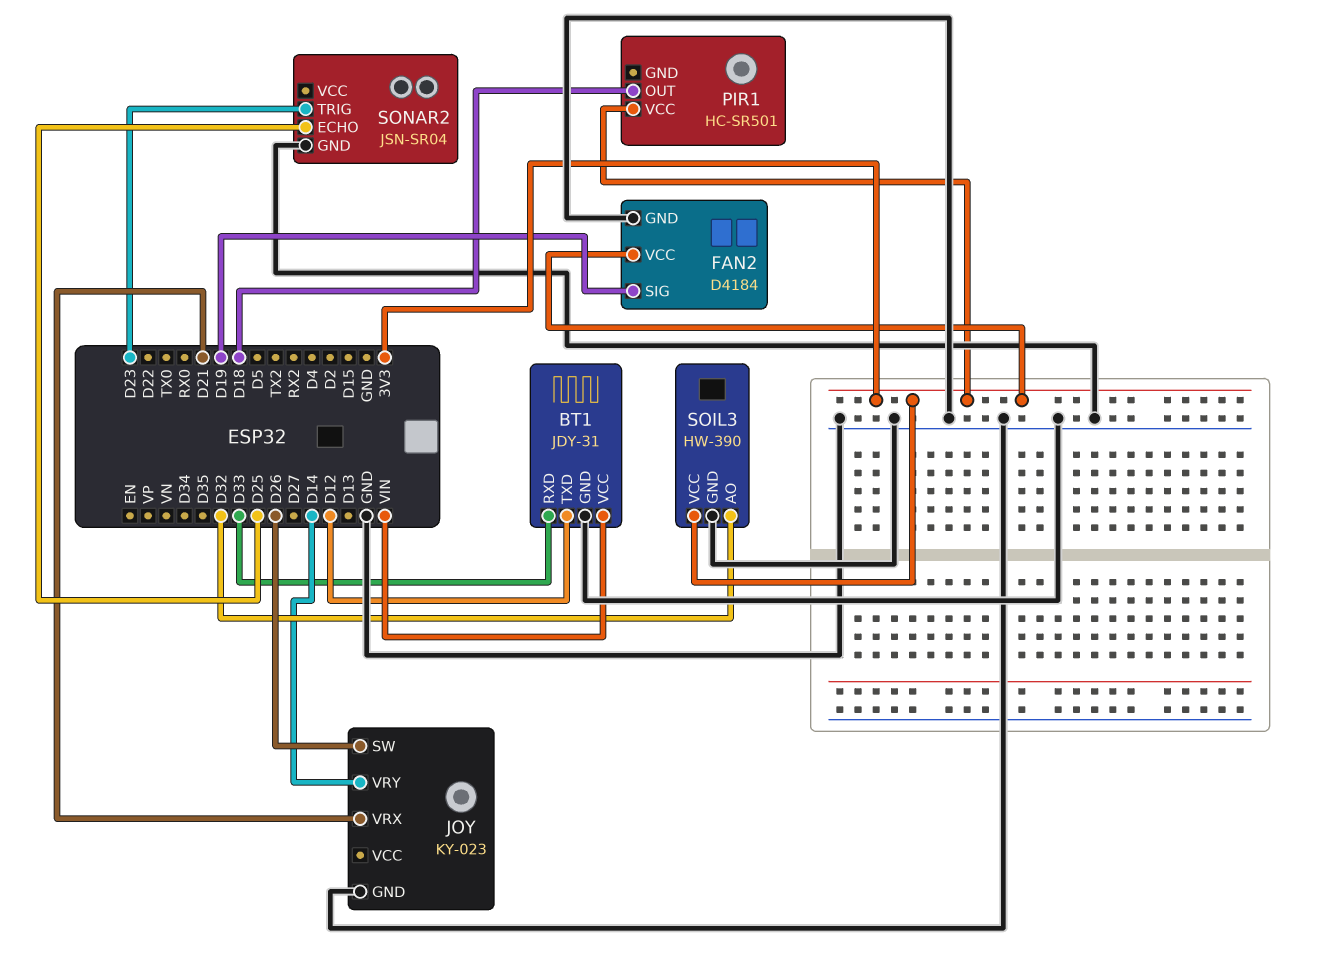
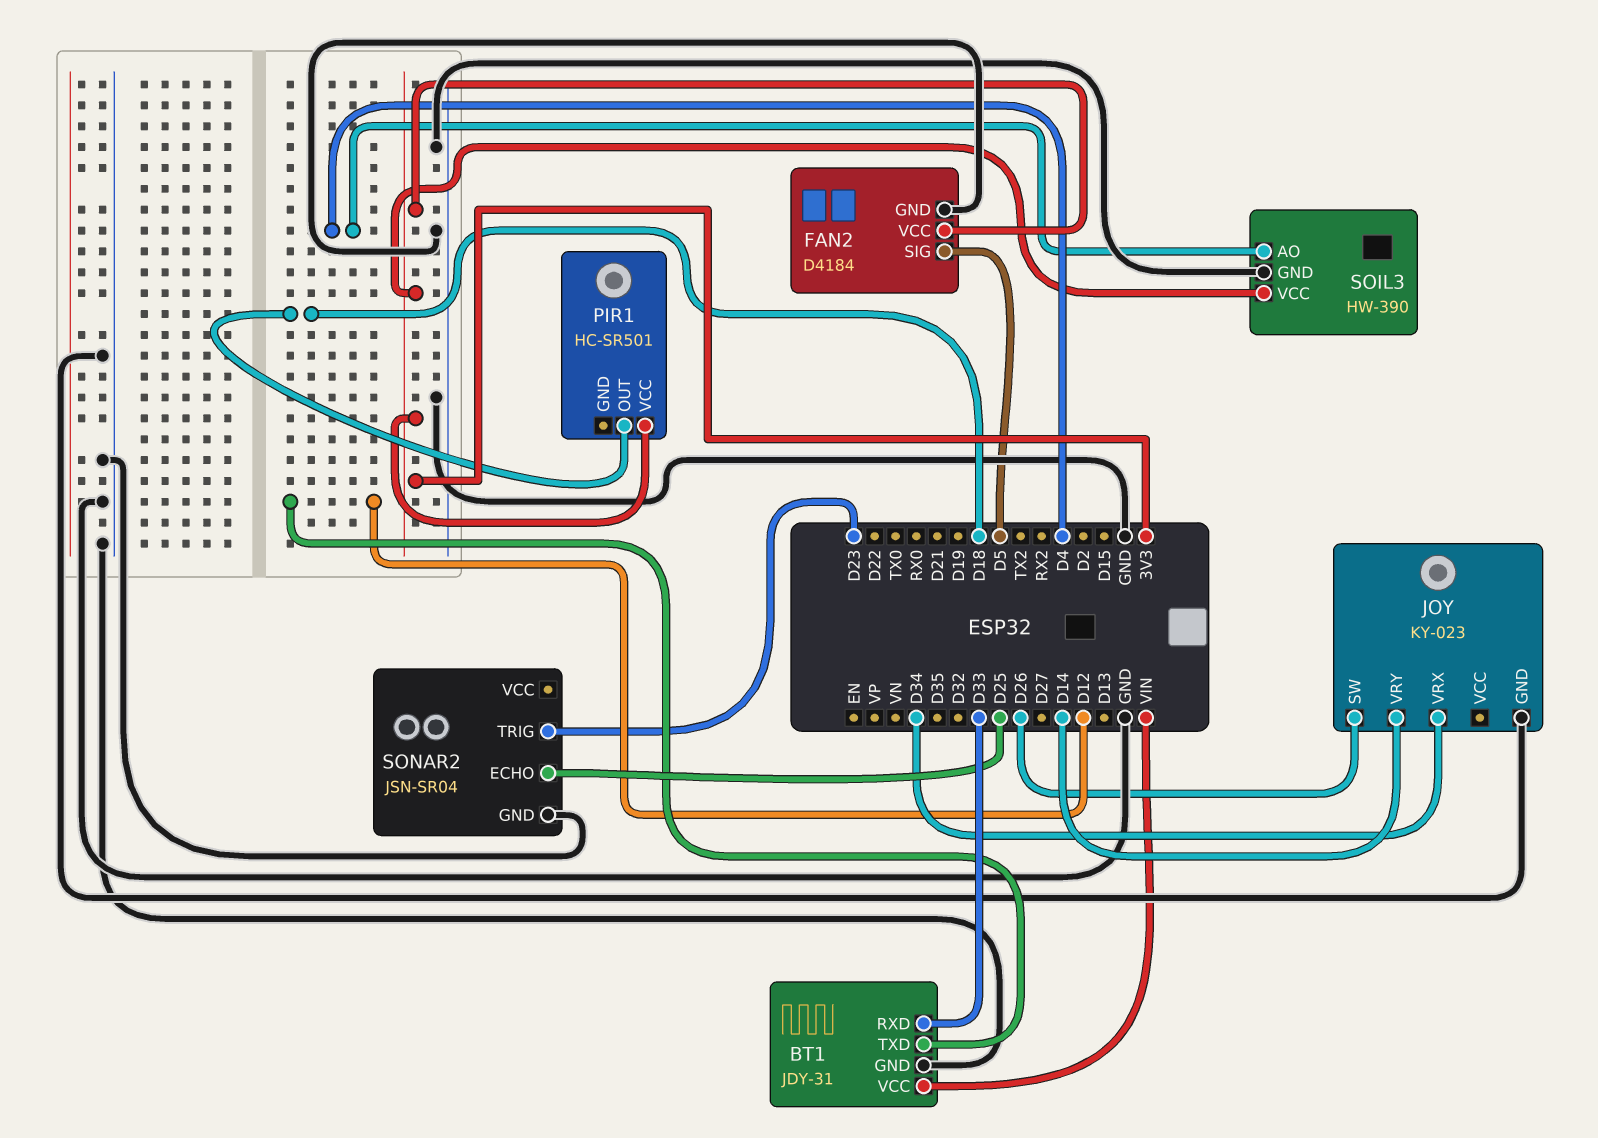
FAN2 pin SIG: D19 -> D5
JOY pin VRX: D21 -> D34
SOIL3 pin AO: D32 -> D4

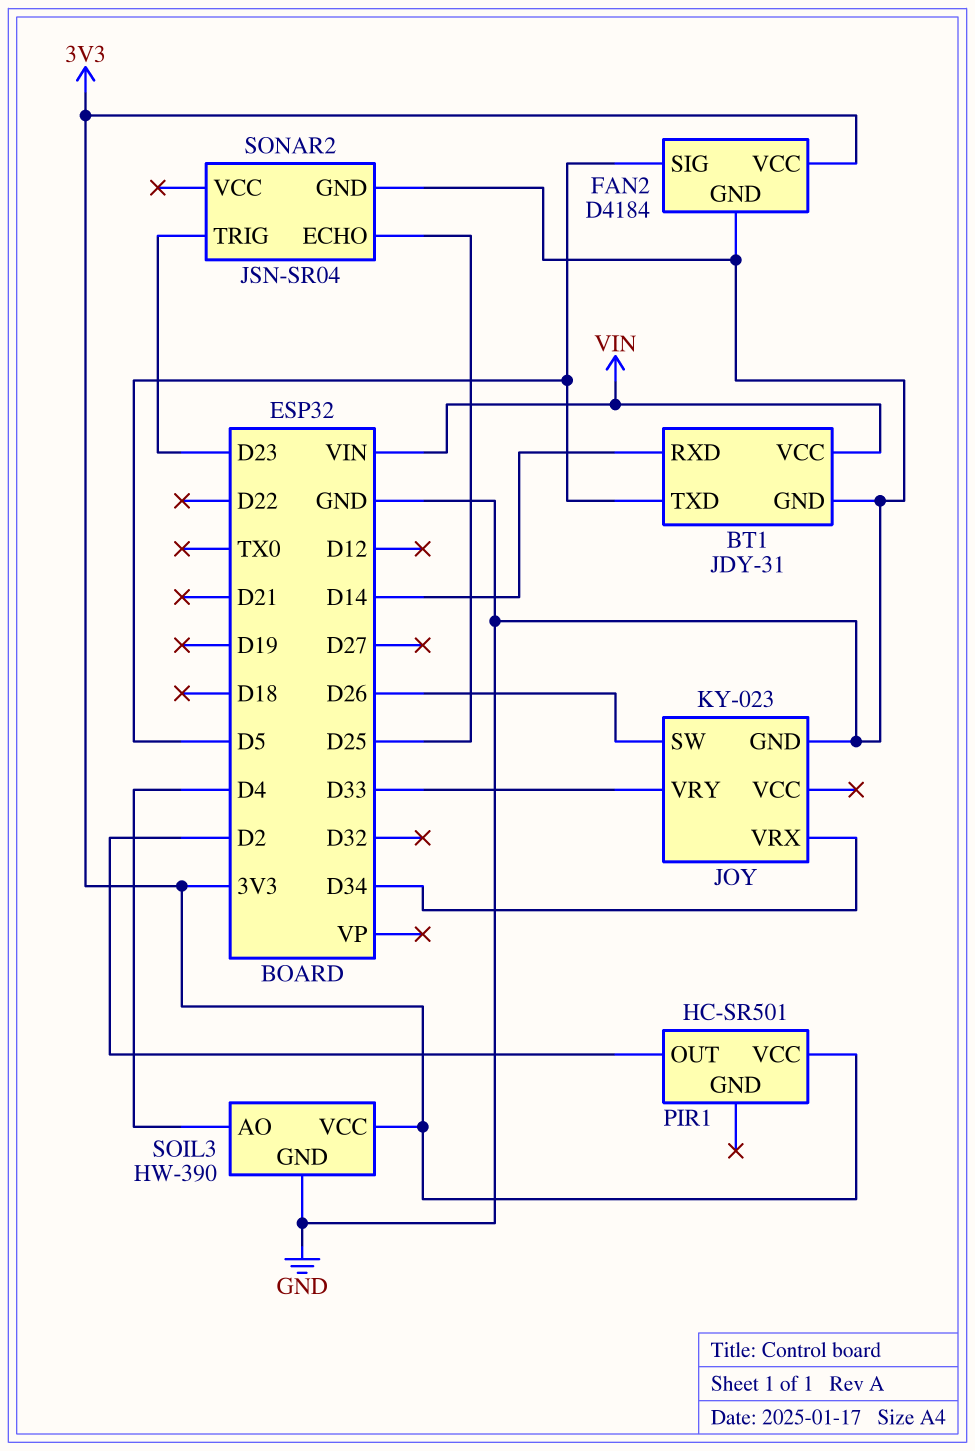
BT1 pin RXD: D33 -> D14
BT1 pin TXD: D12 -> D5
JOY pin VRY: D14 -> D33
PIR1 pin OUT: D18 -> D2

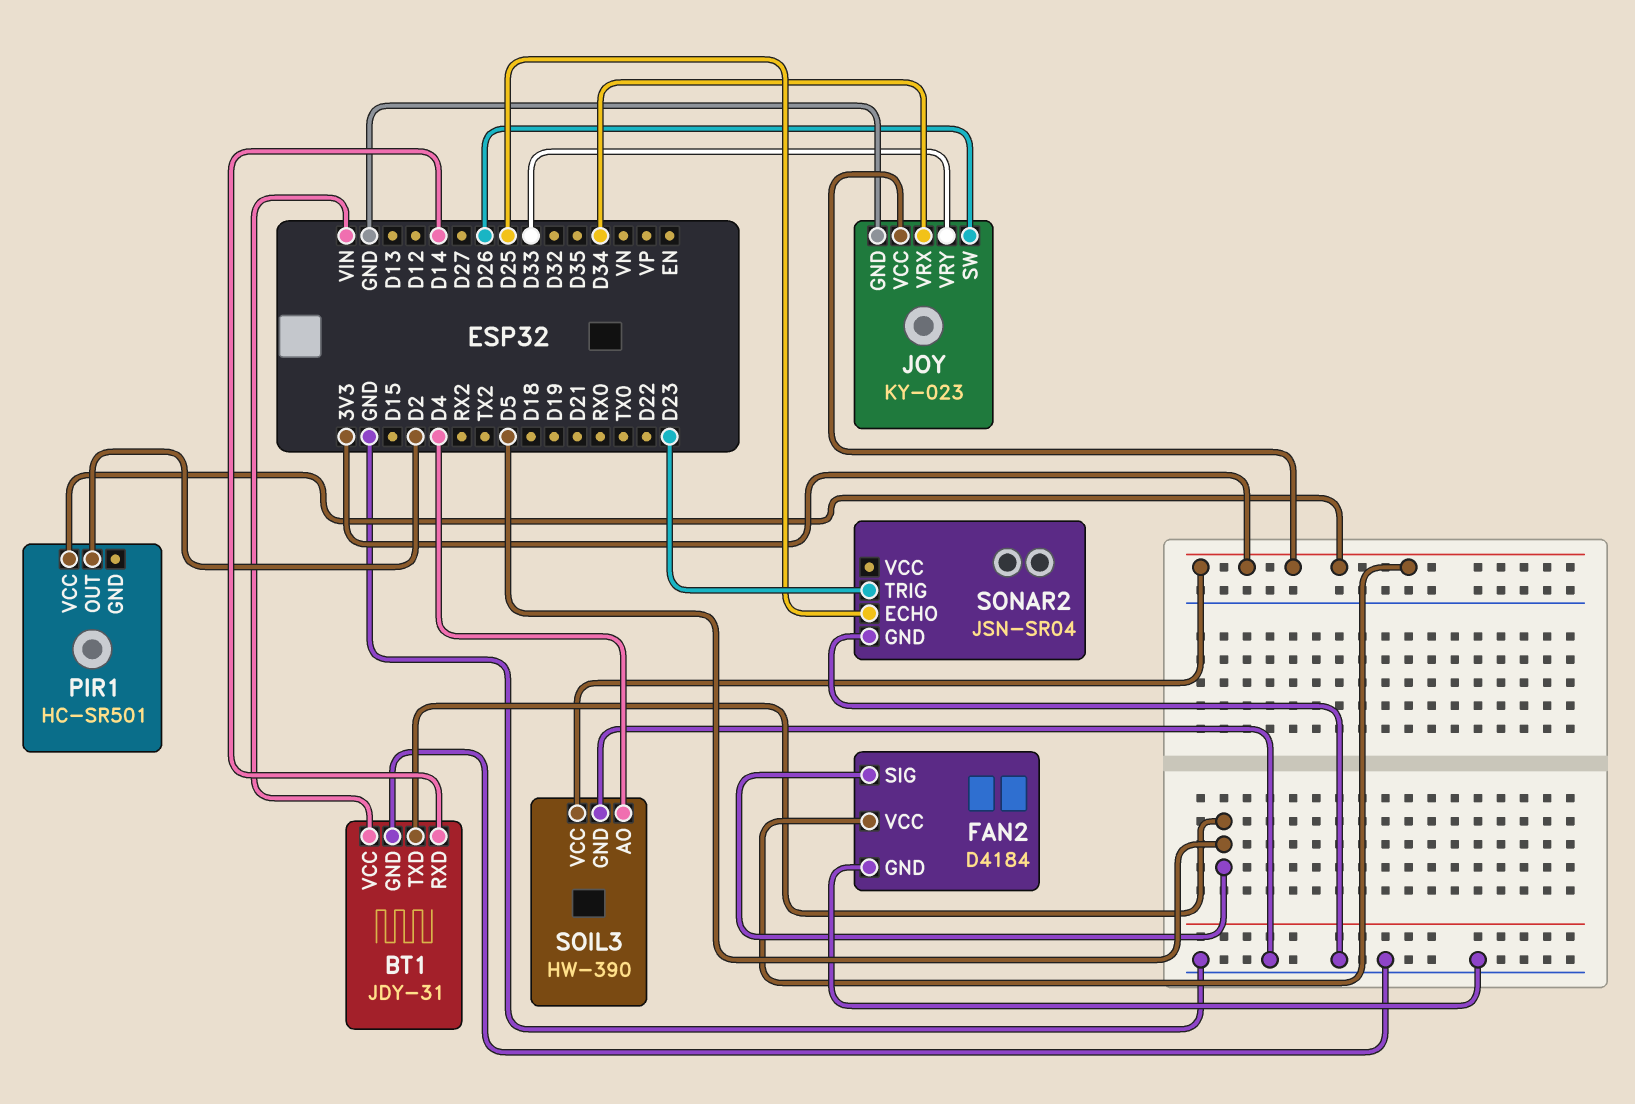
JOY pin VCC: none -> 3V3

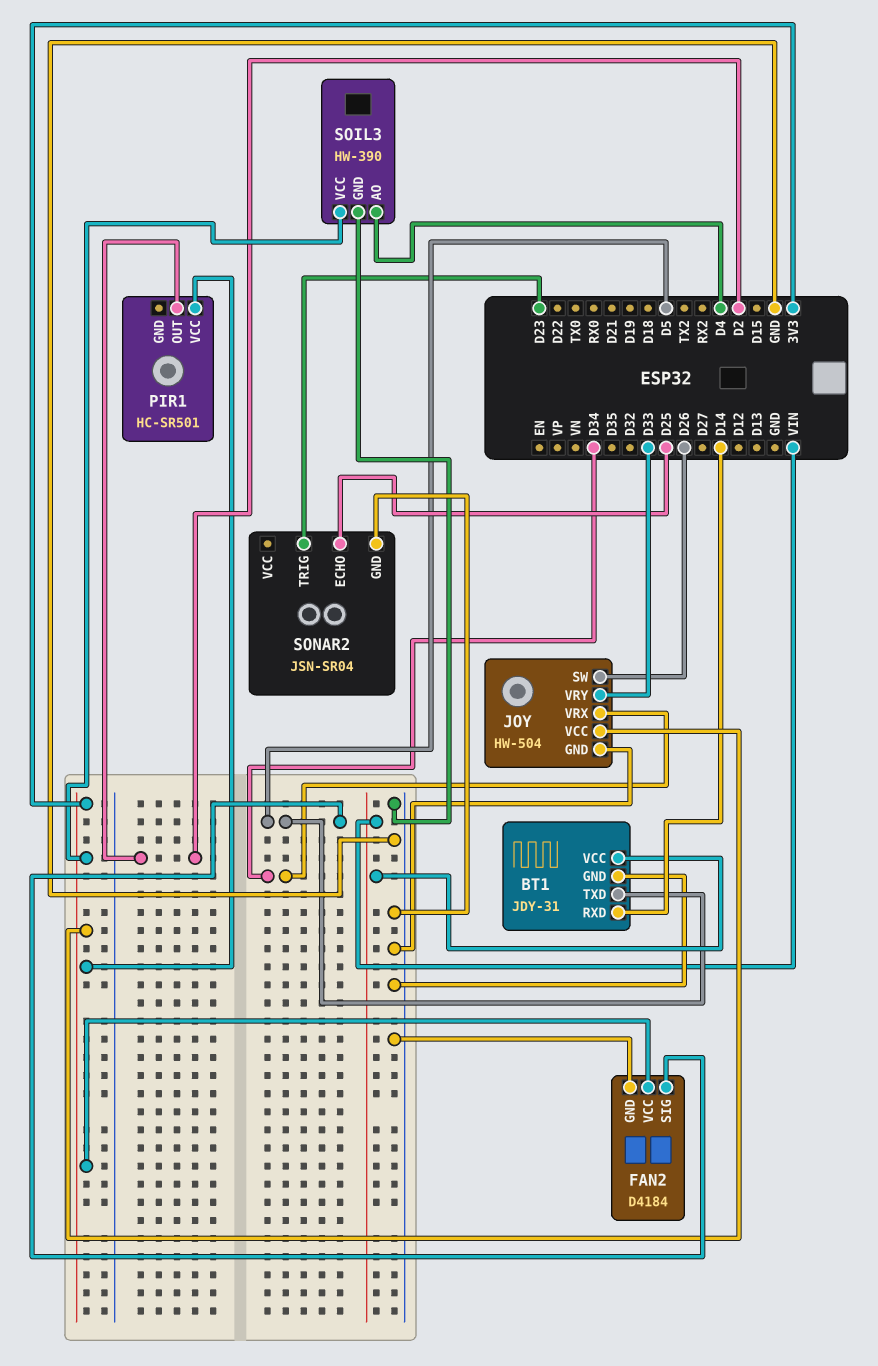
JOY: KY-023 -> HW-504

